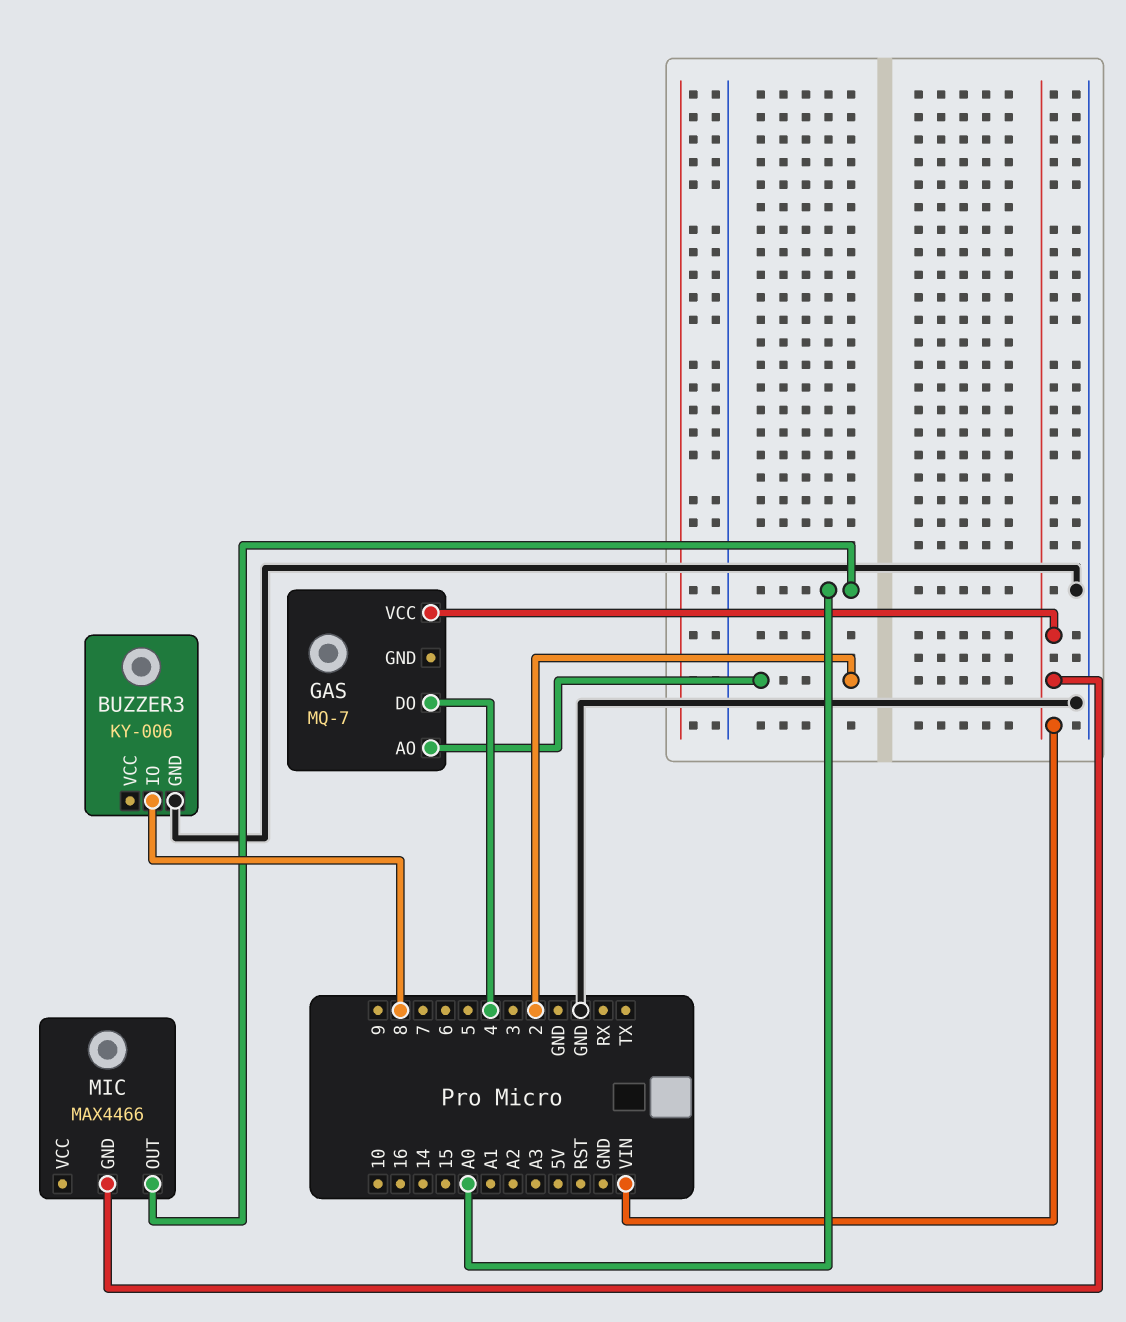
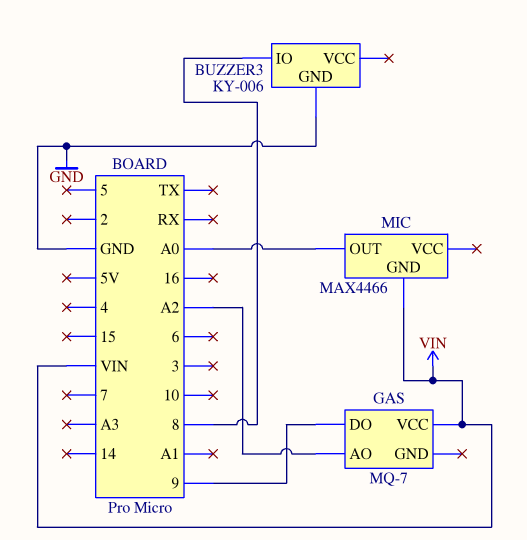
GAS pin AO: 2 -> A2
GAS pin DO: 4 -> 9

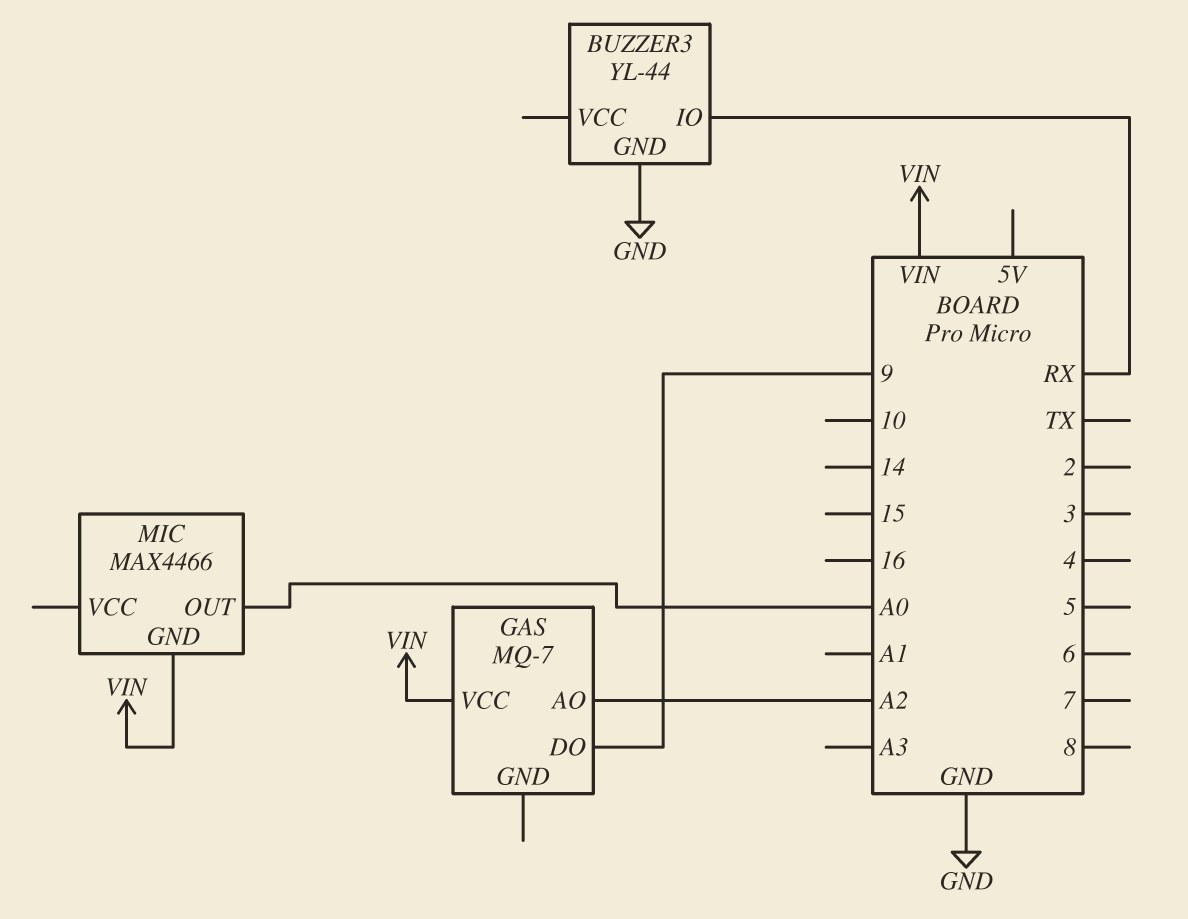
BUZZER3: KY-006 -> YL-44
BUZZER3 pin IO: 8 -> RX

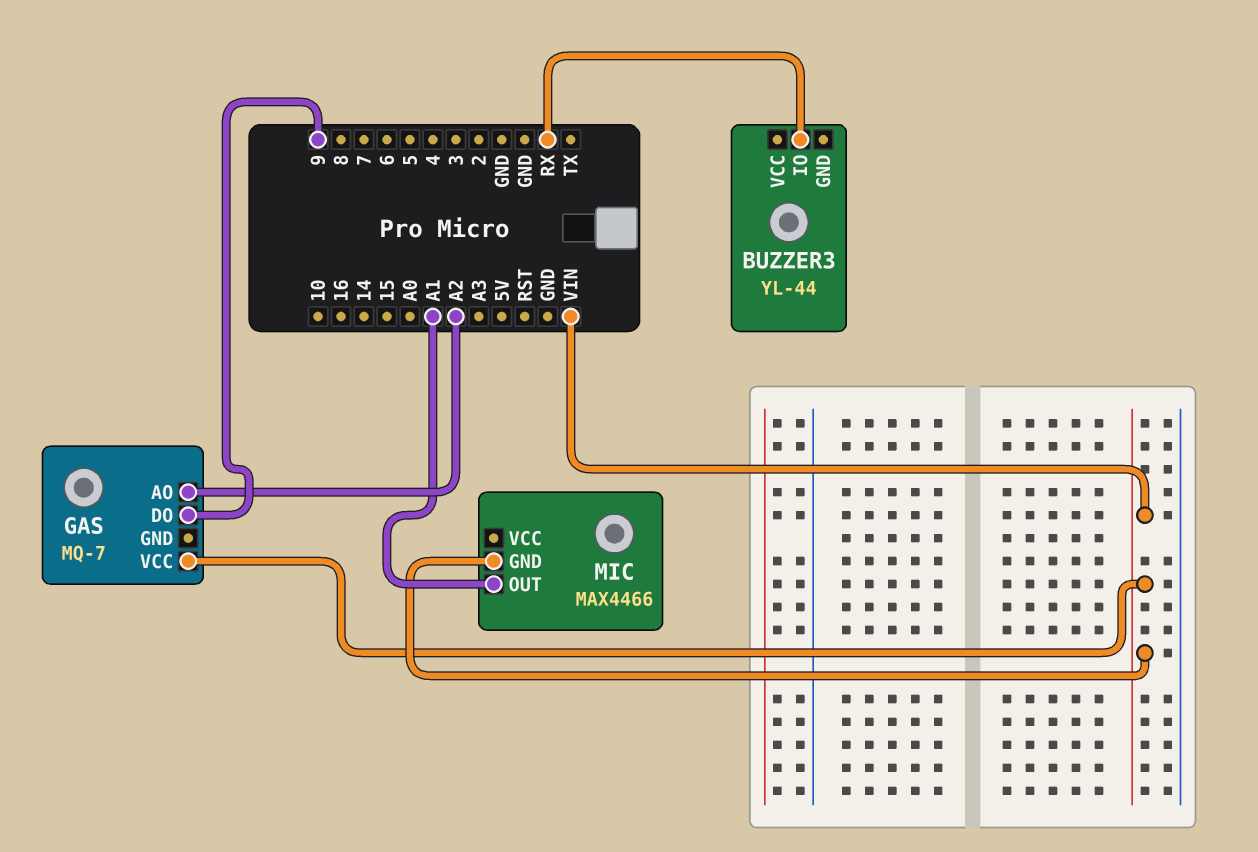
BUZZER3 pin GND: GND -> none
MIC pin OUT: A0 -> A1

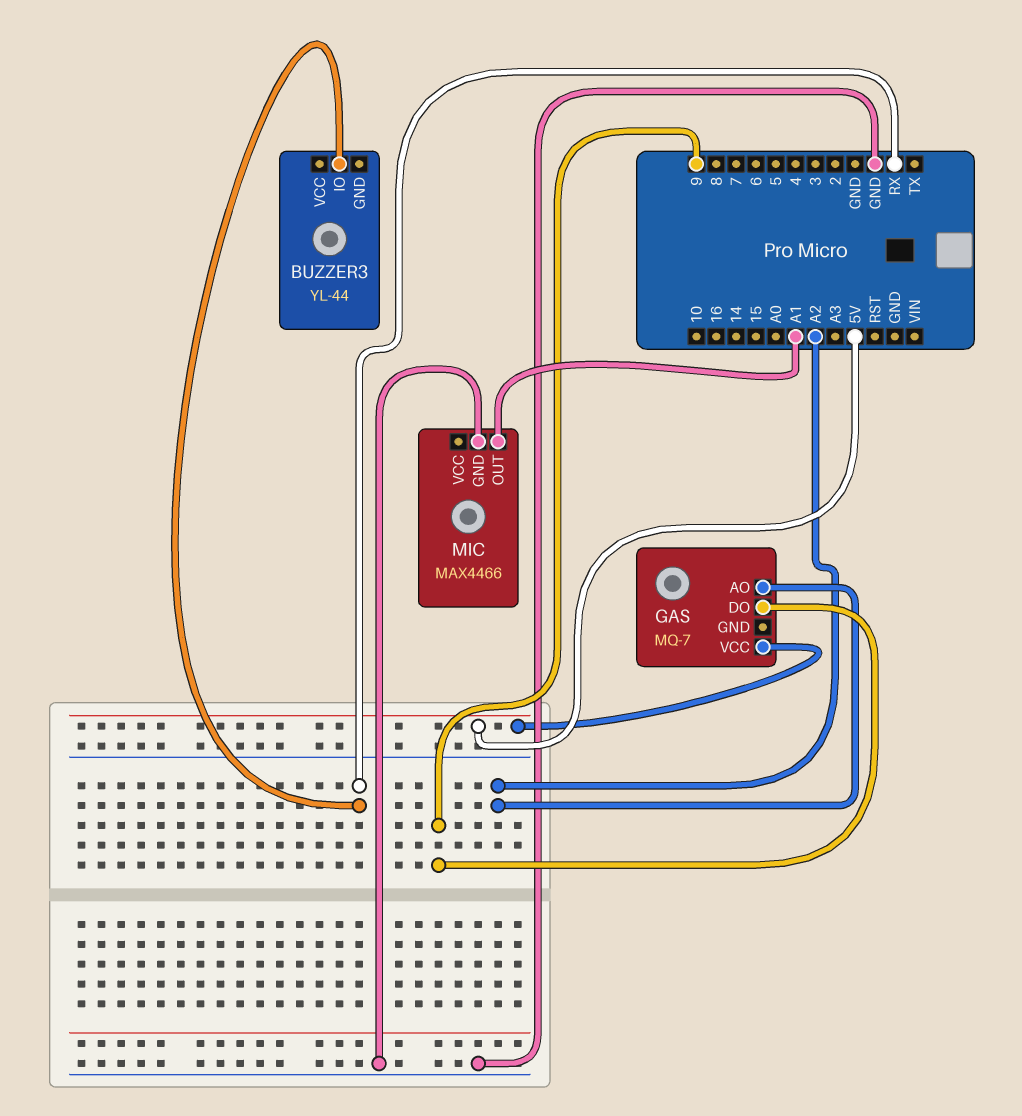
GAS pin VCC: VIN -> 5V
MIC pin GND: VIN -> GND

